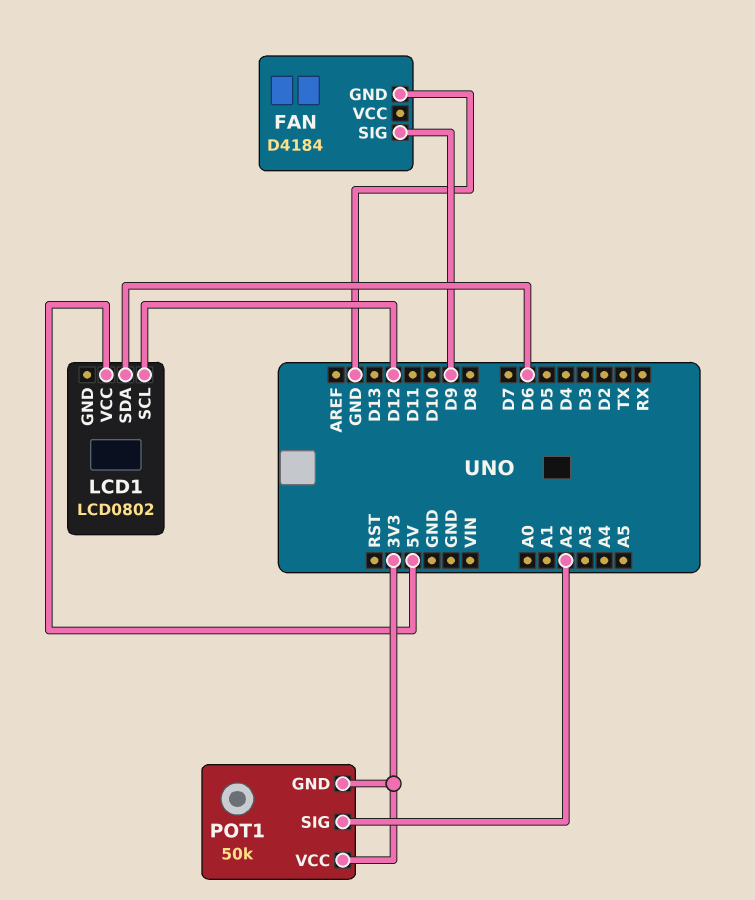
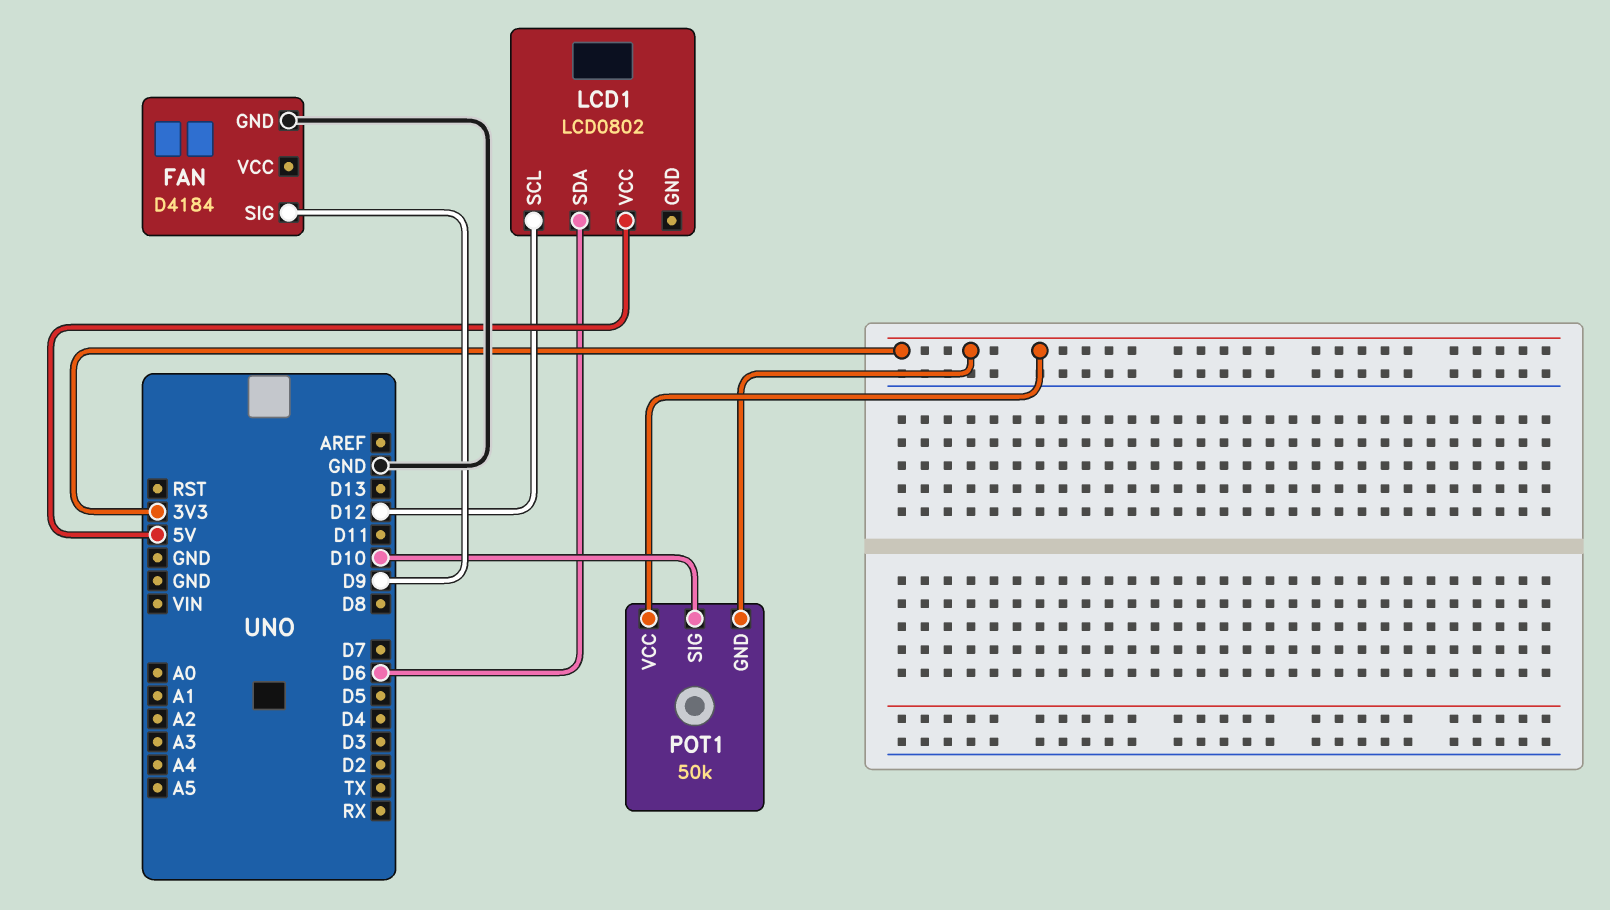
POT1 pin SIG: A2 -> D10

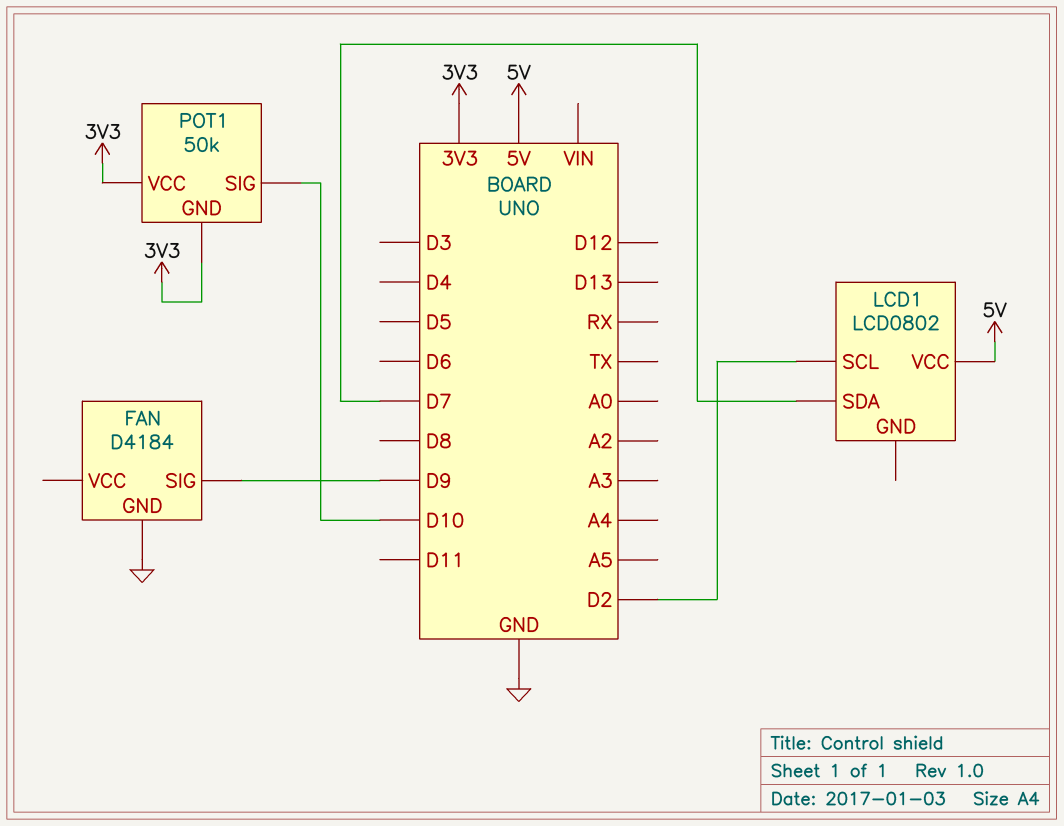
LCD1 pin SCL: D12 -> D2
LCD1 pin SDA: D6 -> D7

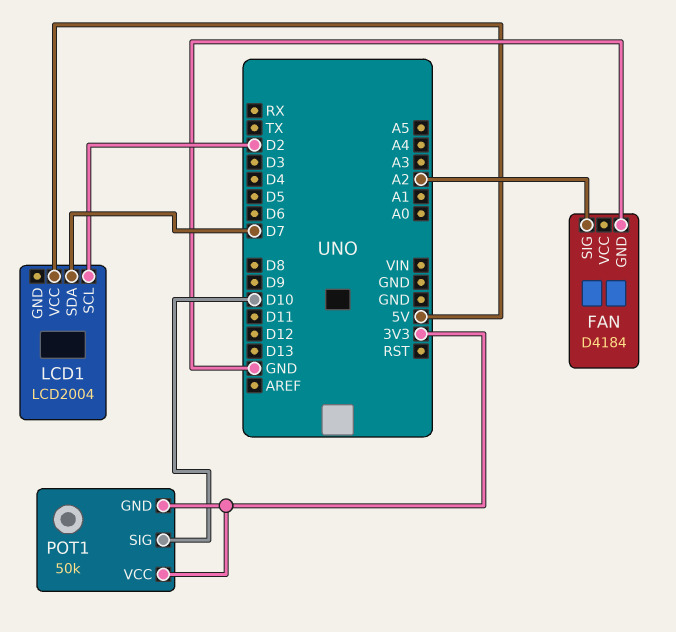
FAN pin SIG: D9 -> A2
LCD1: LCD0802 -> LCD2004

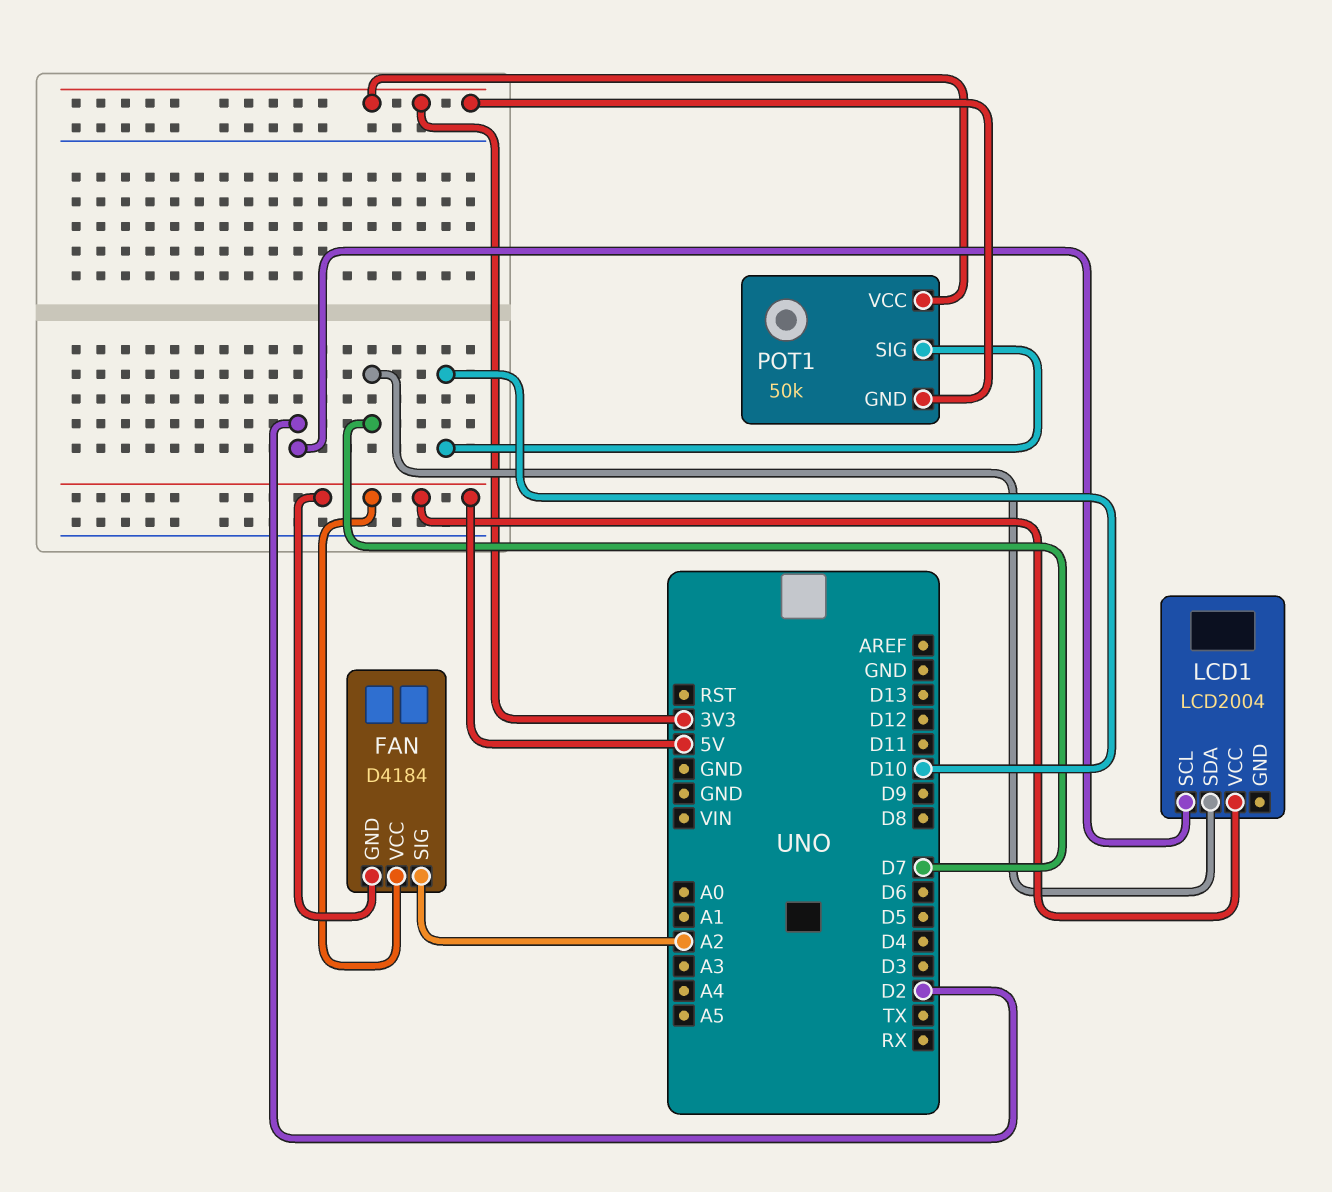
FAN pin GND: GND -> 5V
FAN pin VCC: none -> 5V

